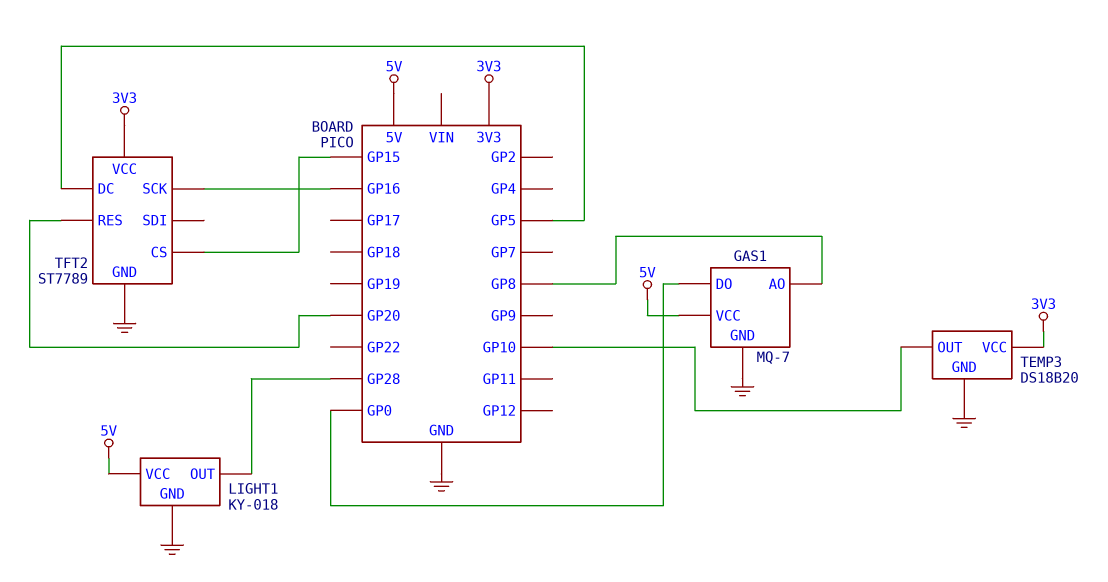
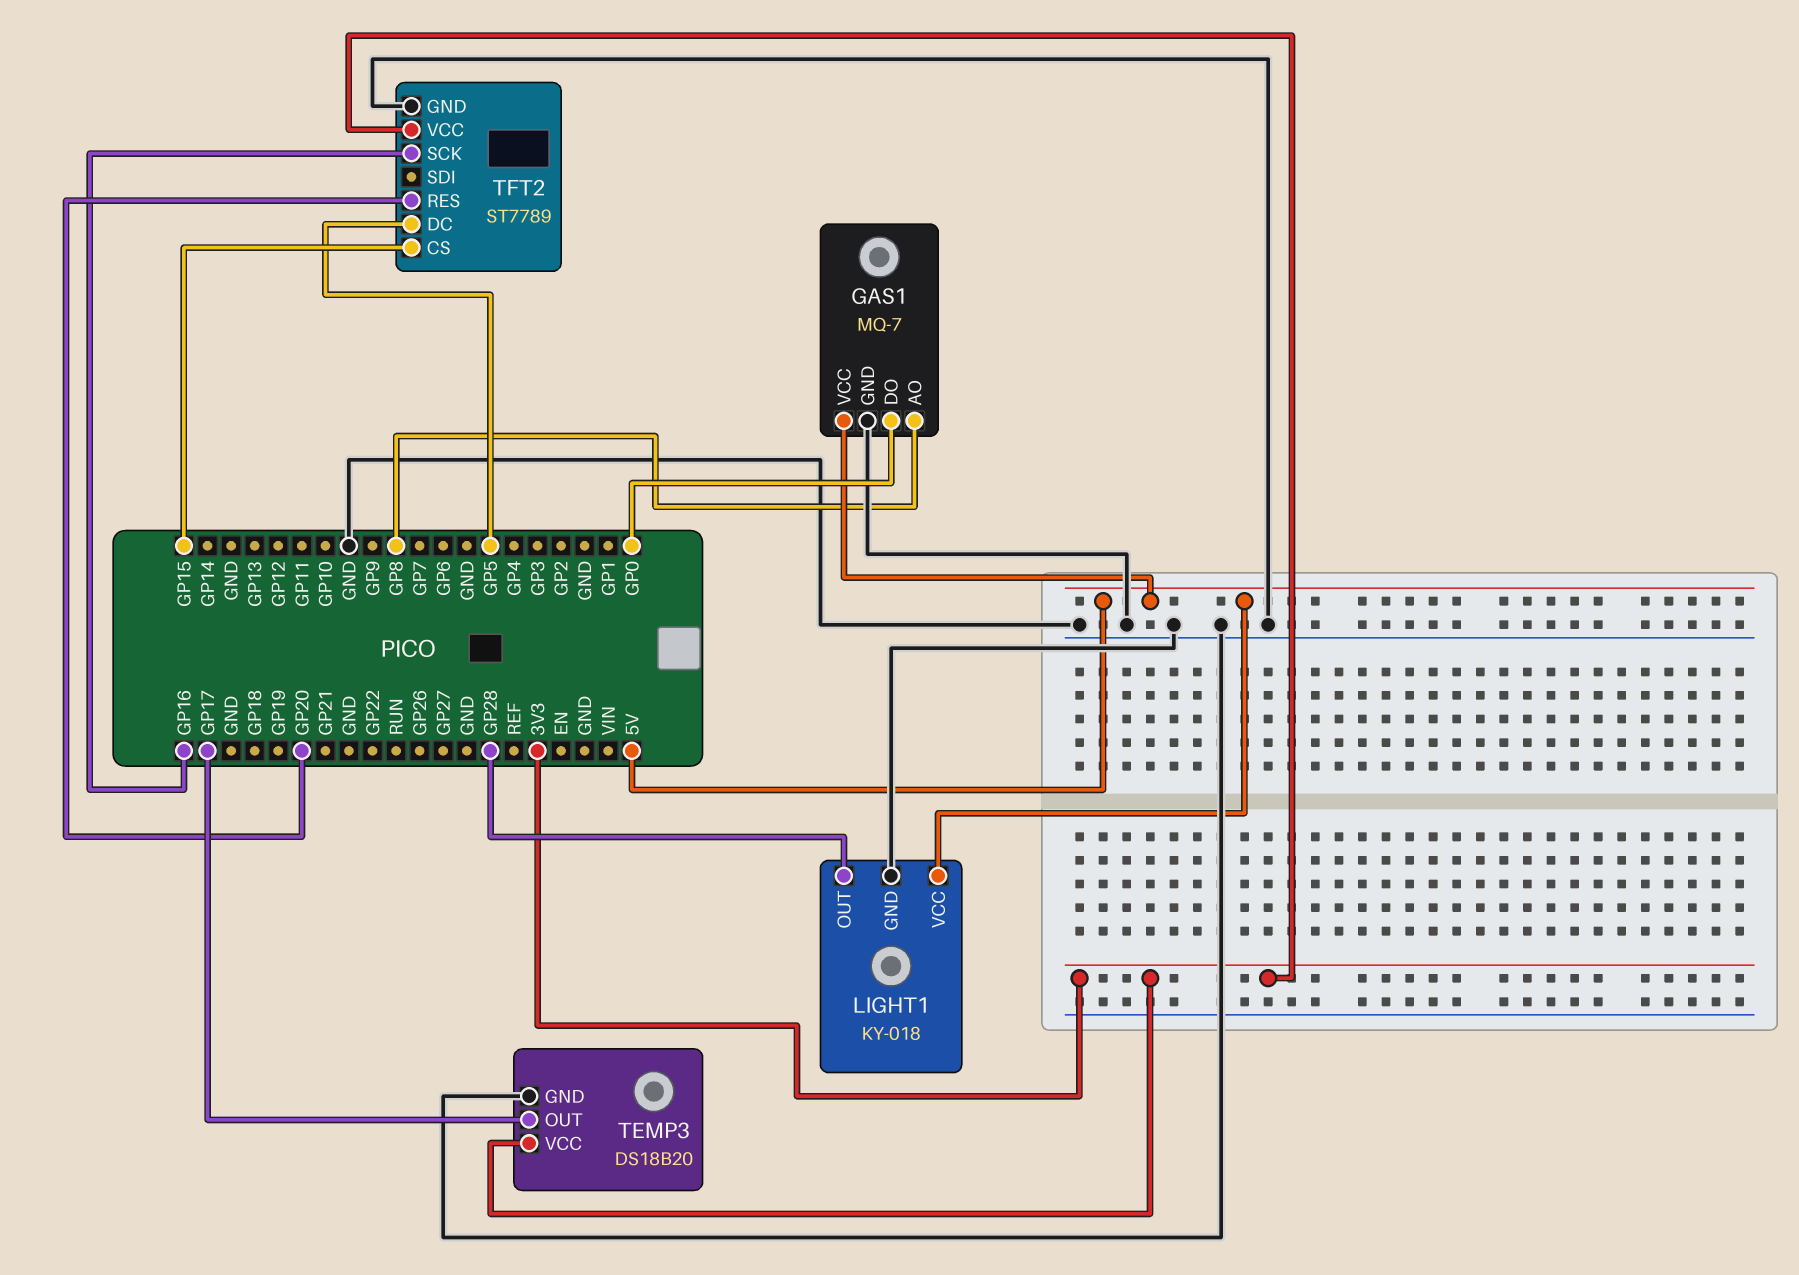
TEMP3 pin OUT: GP10 -> GP17

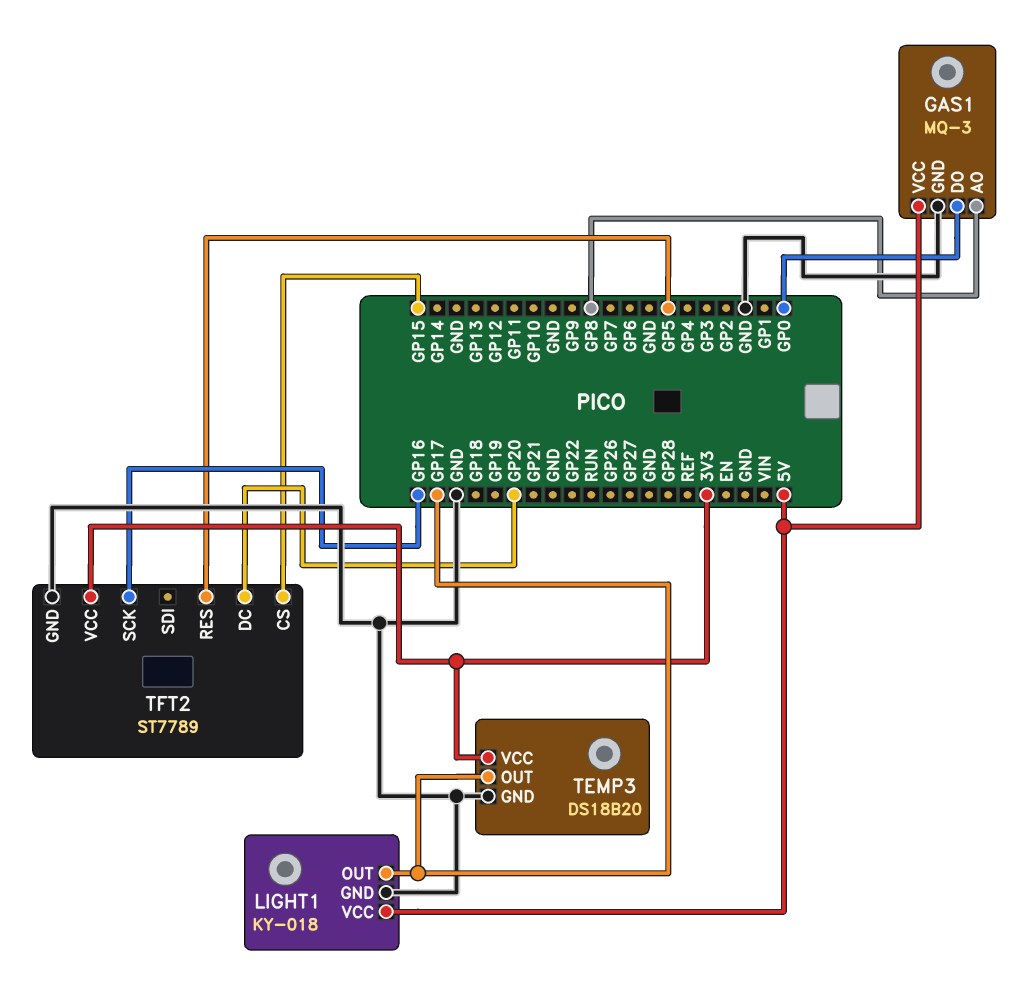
GAS1: MQ-7 -> MQ-3
LIGHT1 pin OUT: GP28 -> GP17
TFT2 pin DC: GP5 -> GP20
TFT2 pin RES: GP20 -> GP5

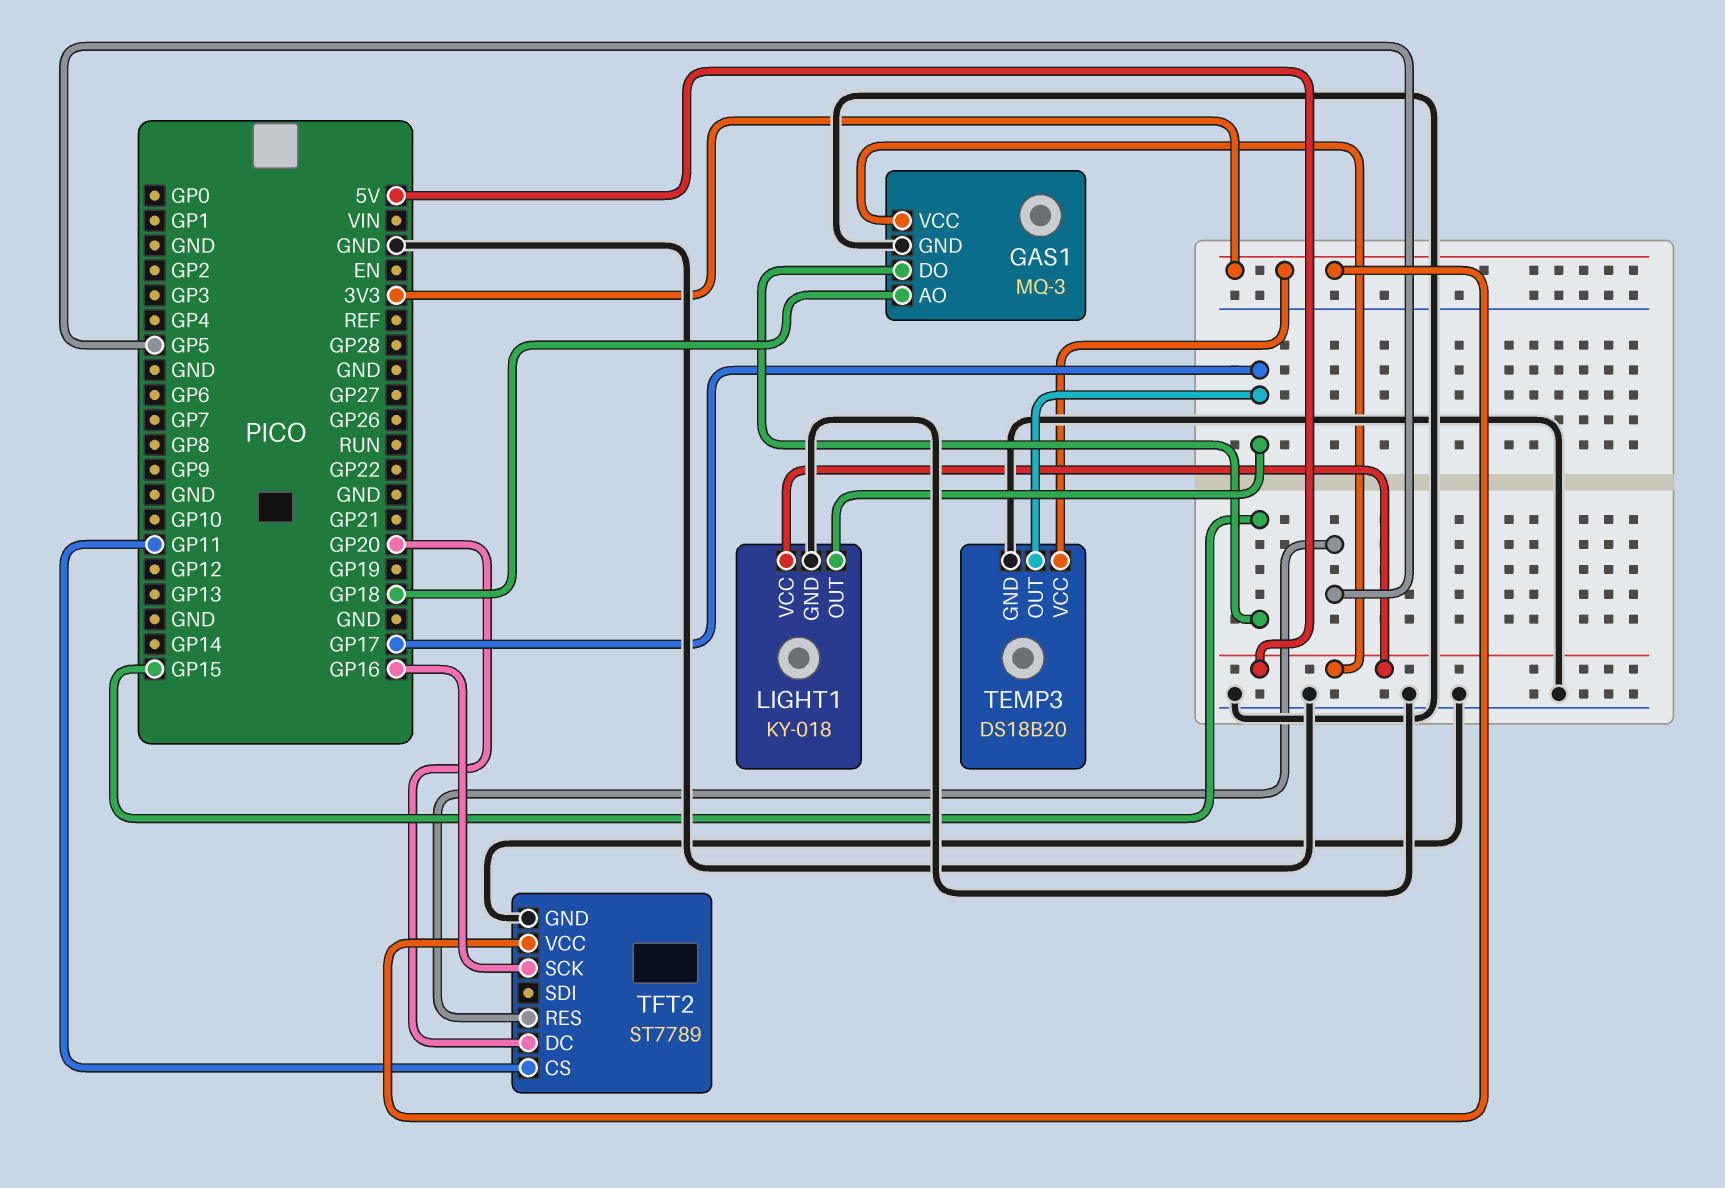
GAS1 pin AO: GP8 -> GP18
GAS1 pin DO: GP0 -> GP15
TFT2 pin CS: GP15 -> GP11

